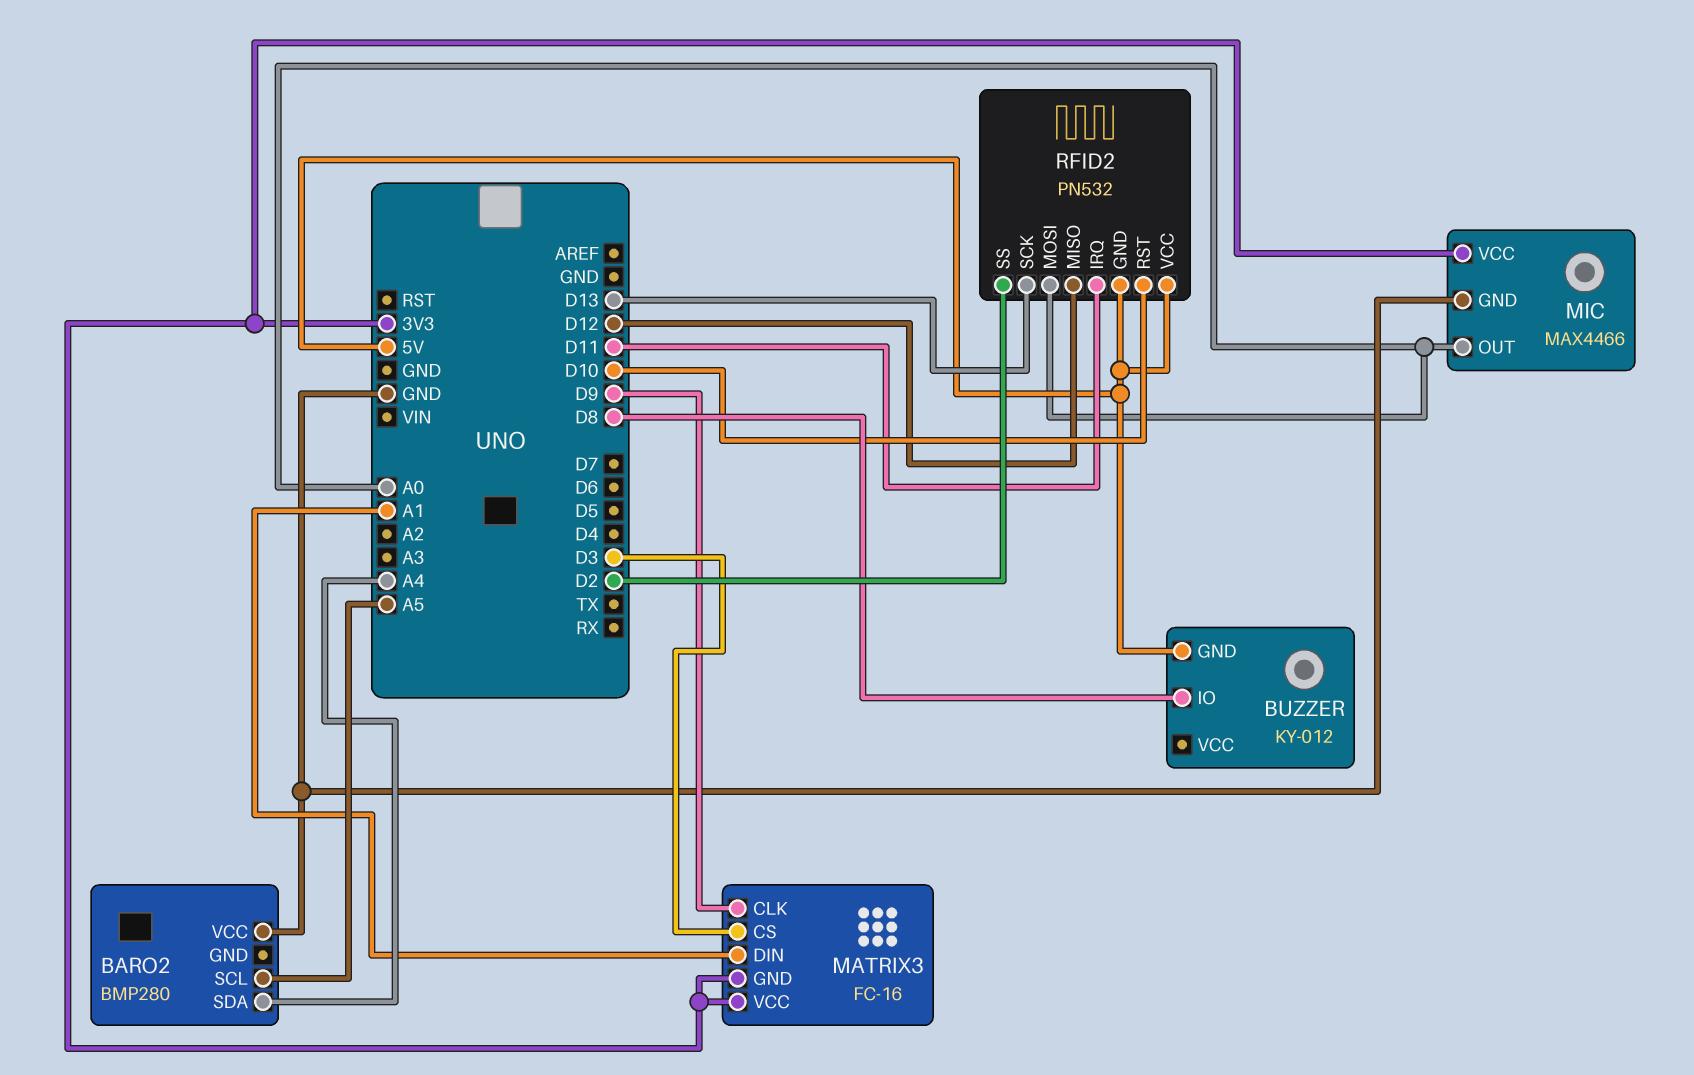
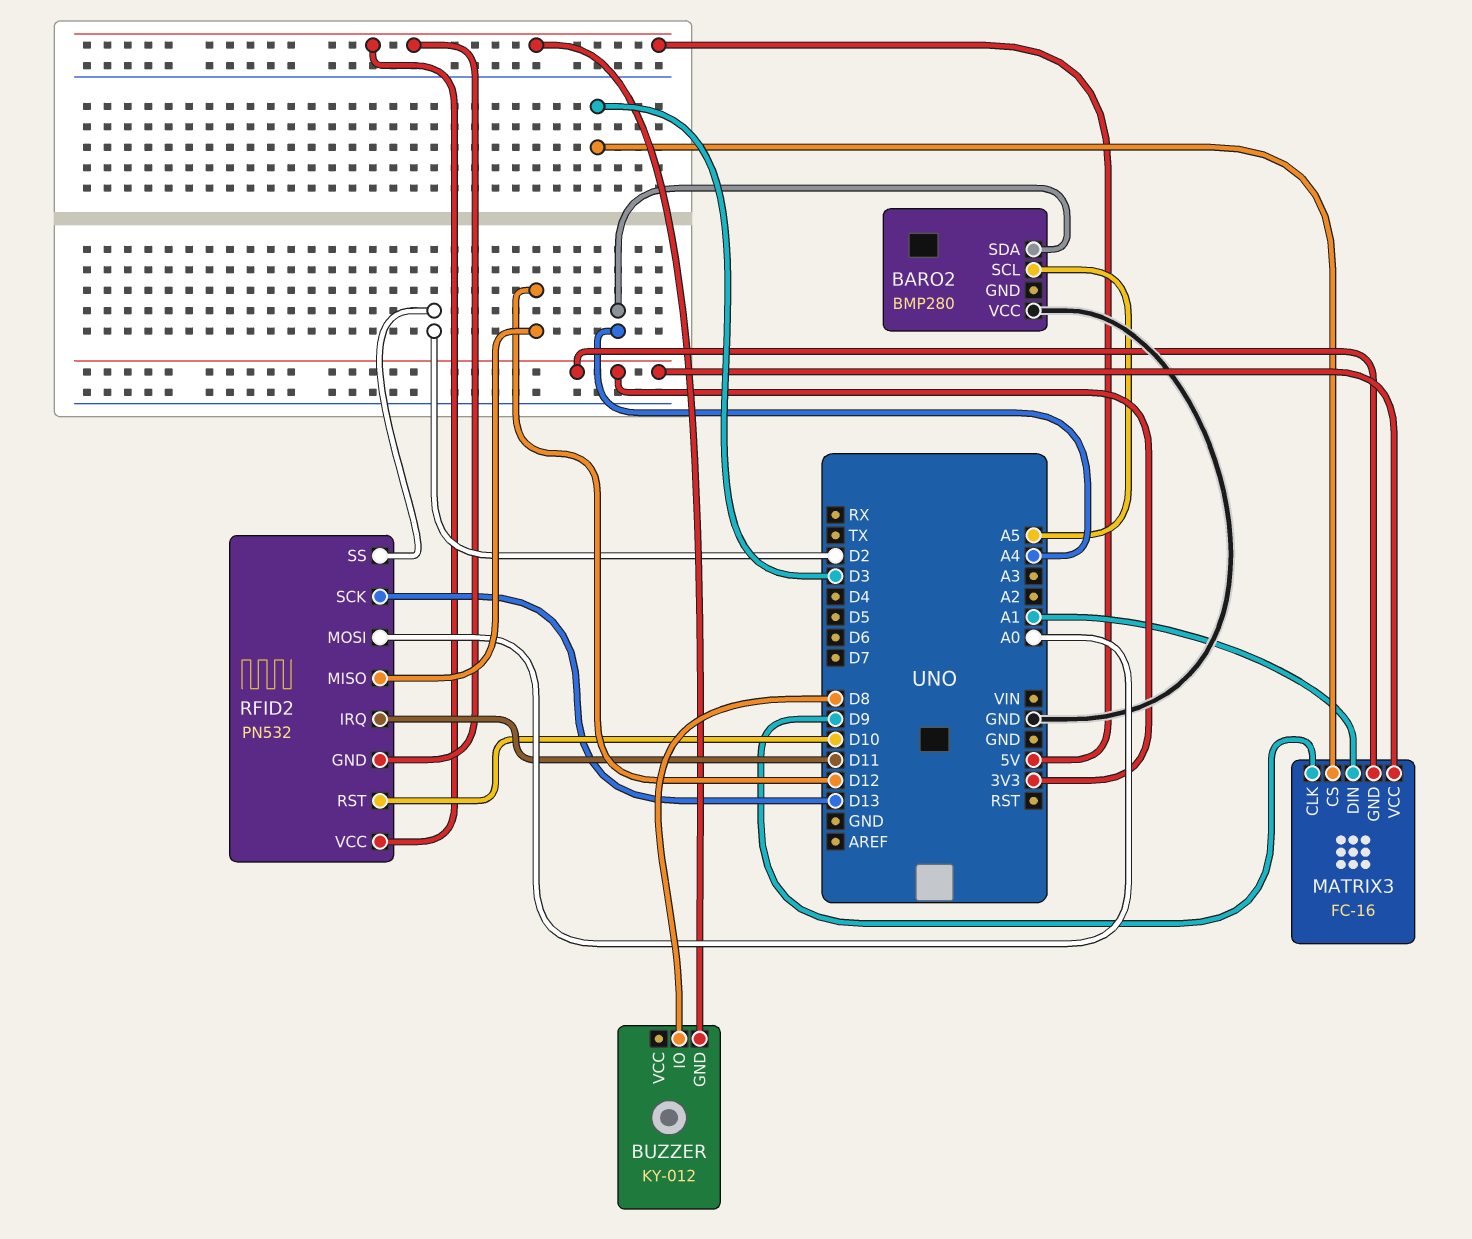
MIC: MAX4466 -> none
MIC pin GND: GND -> none
MIC pin OUT: A0 -> none
MIC pin VCC: 3V3 -> none

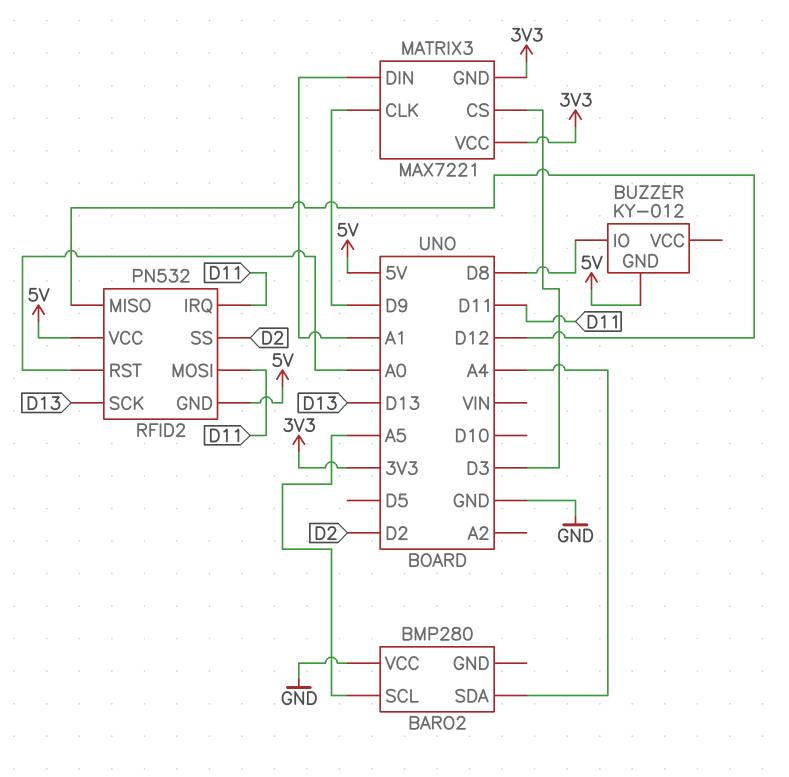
MATRIX3: FC-16 -> MAX7221
RFID2 pin MOSI: A0 -> D11
RFID2 pin RST: D10 -> A0

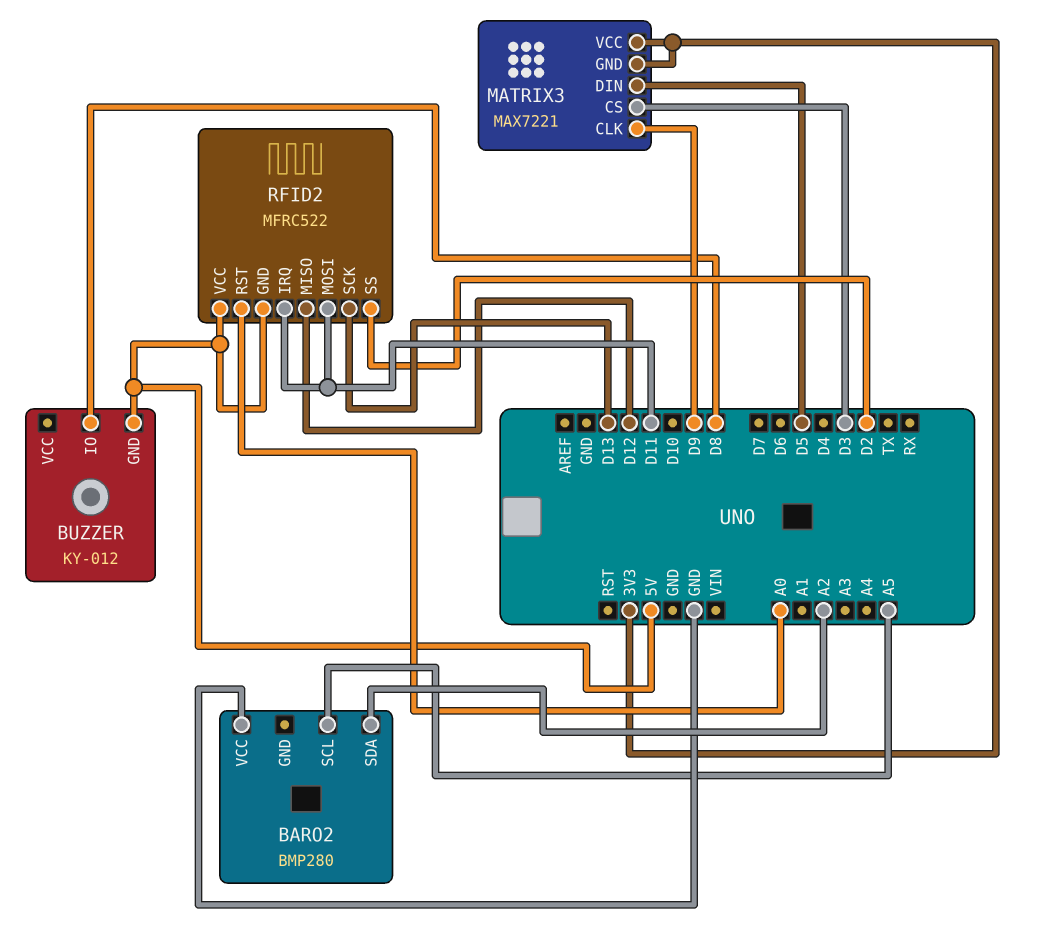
BARO2 pin SDA: A4 -> A2
MATRIX3 pin DIN: A1 -> D5
RFID2: PN532 -> MFRC522

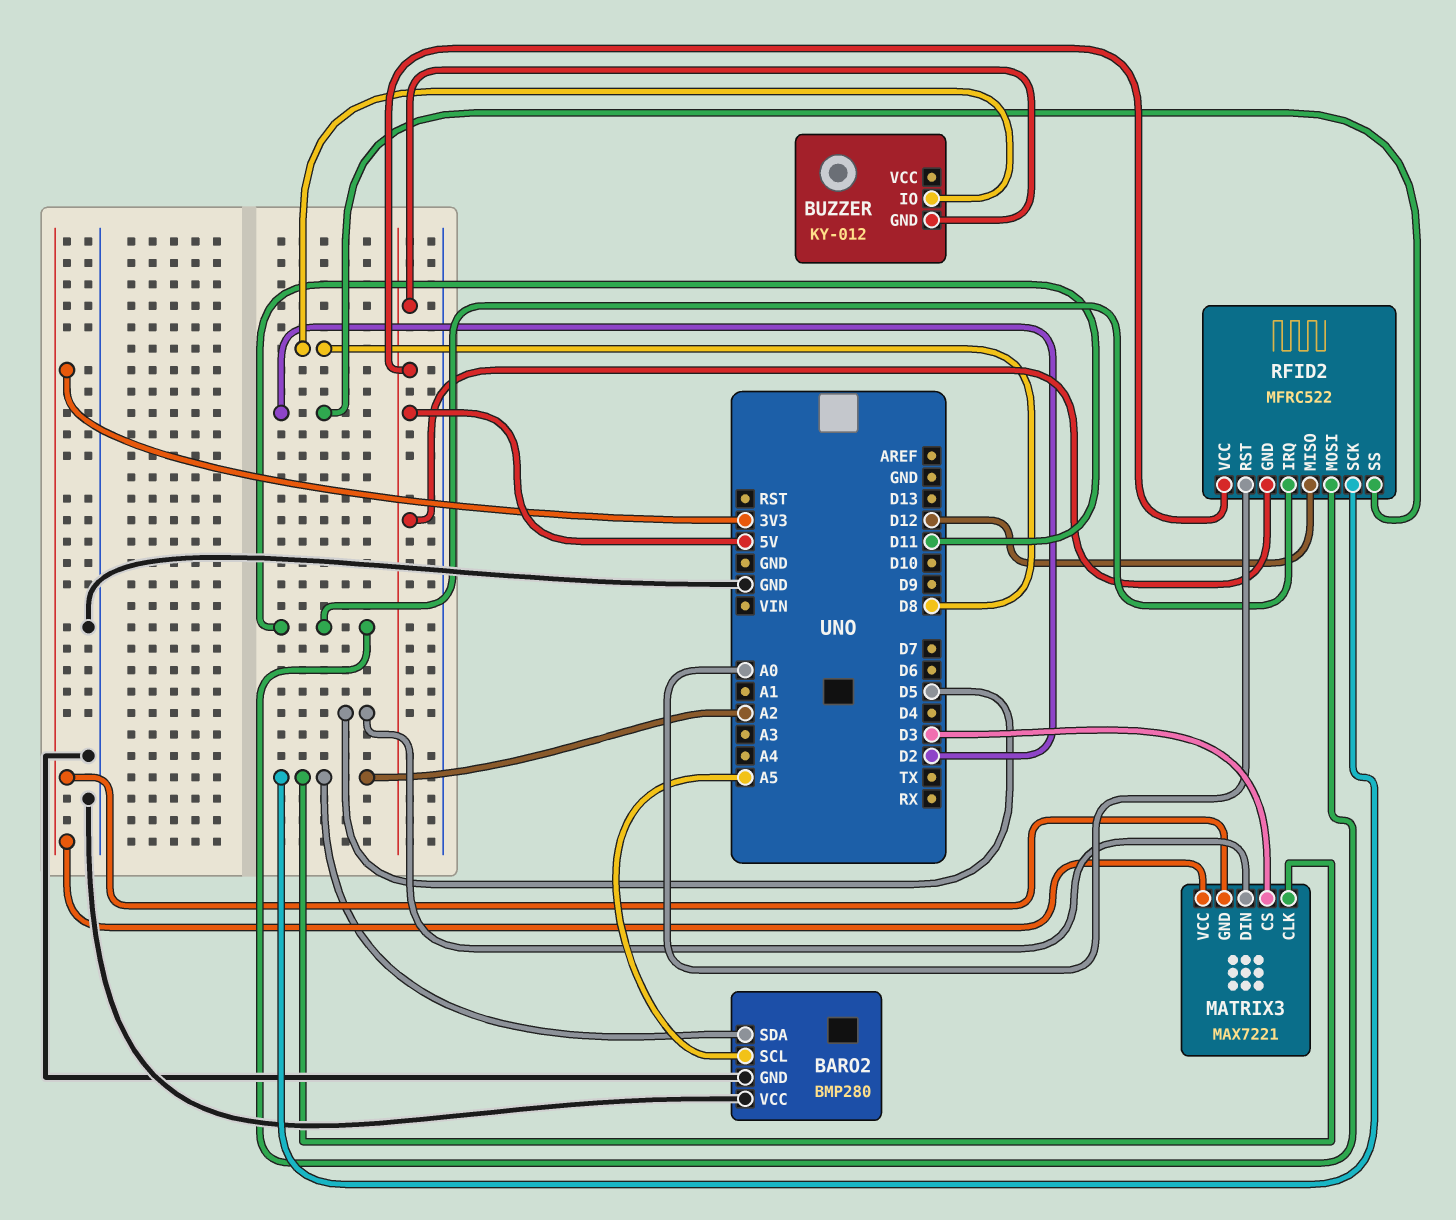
BARO2 pin GND: none -> GND
MATRIX3 pin CLK: D9 -> A2
RFID2 pin SCK: D13 -> A2

